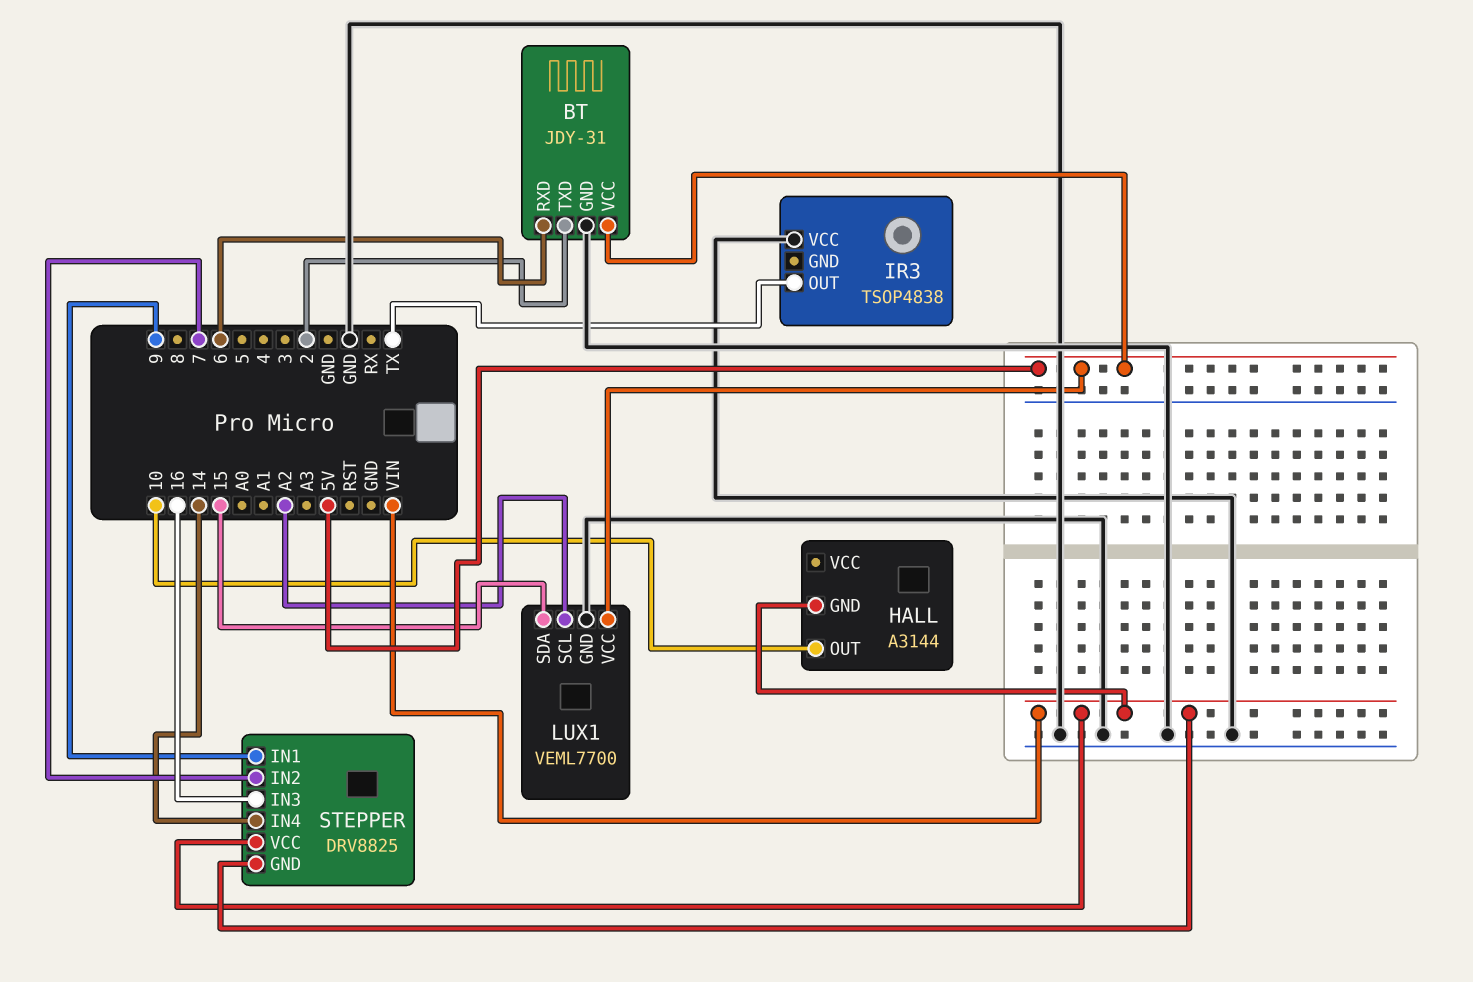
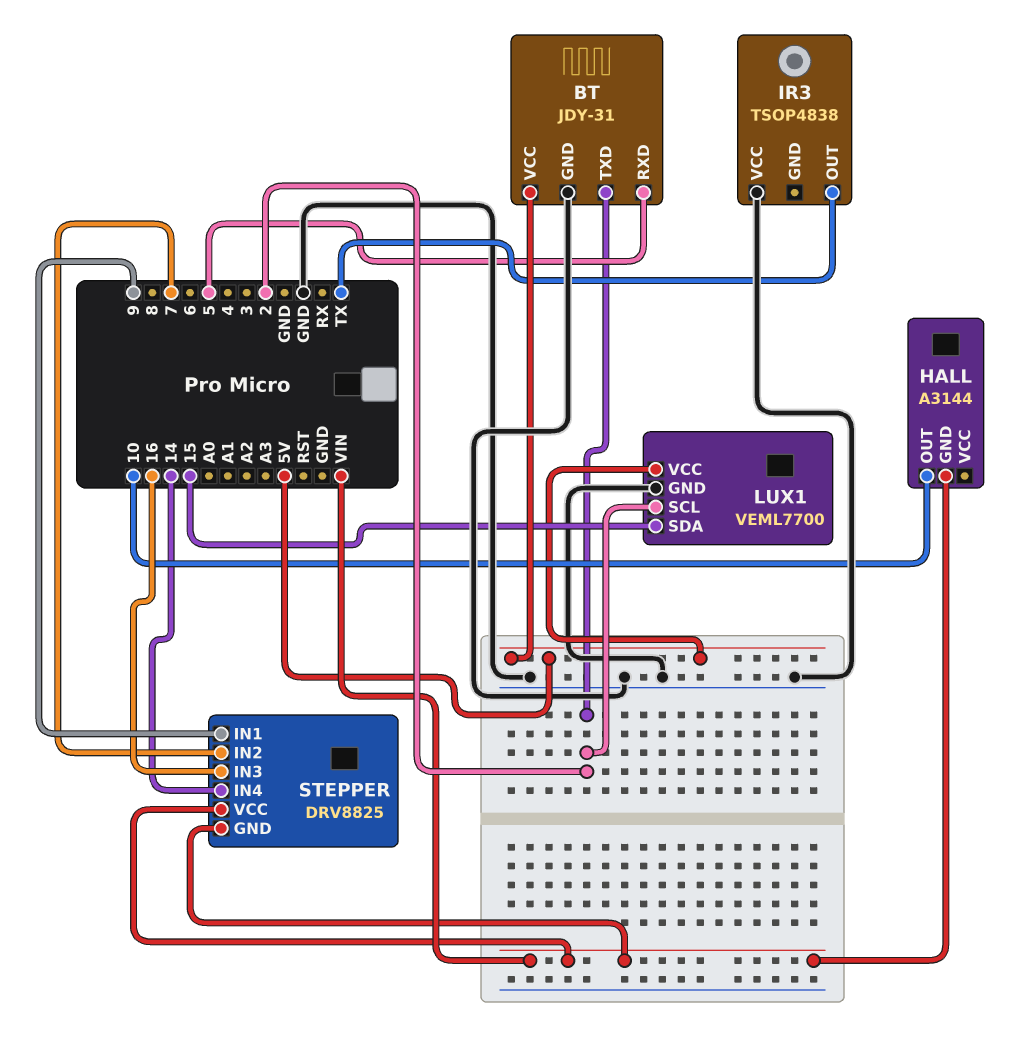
BT pin RXD: 6 -> 5
LUX1 pin SCL: A2 -> 2

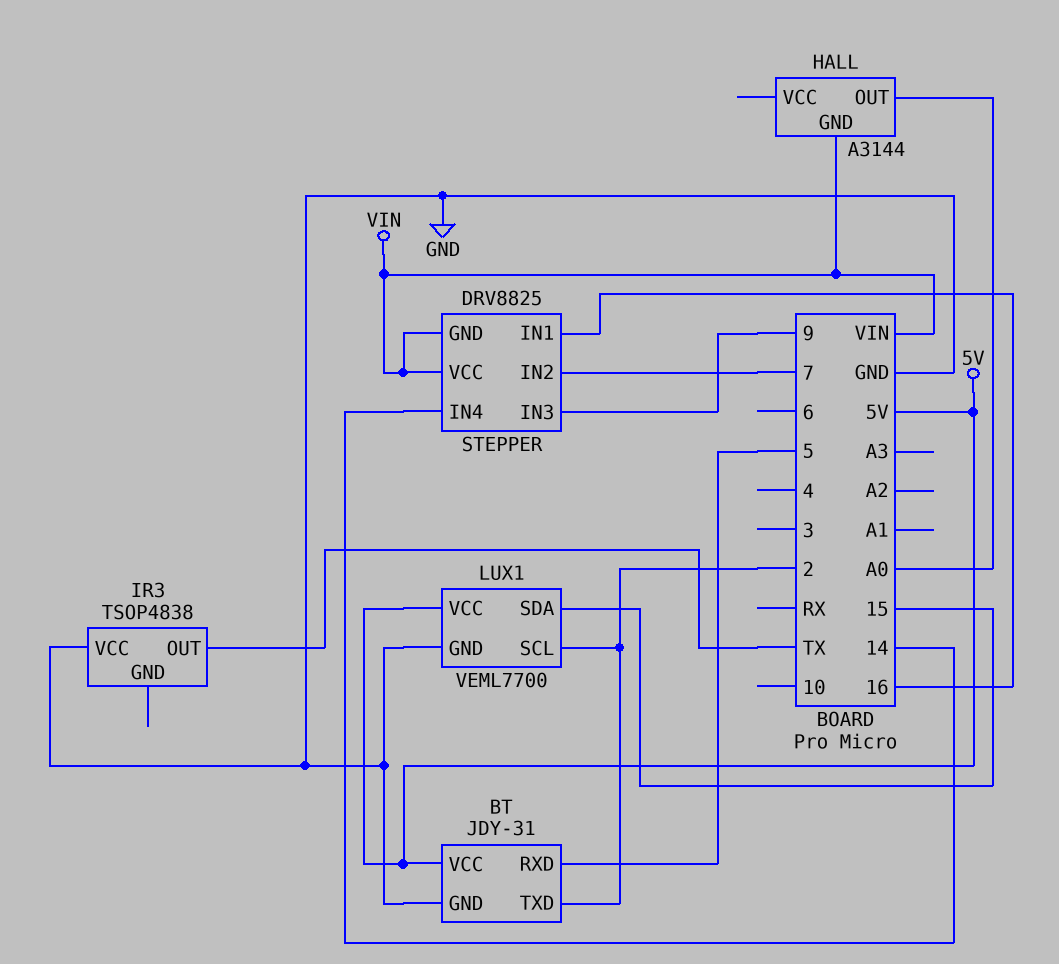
HALL pin OUT: 10 -> A0
STEPPER pin IN1: 9 -> 16
STEPPER pin IN3: 16 -> 9

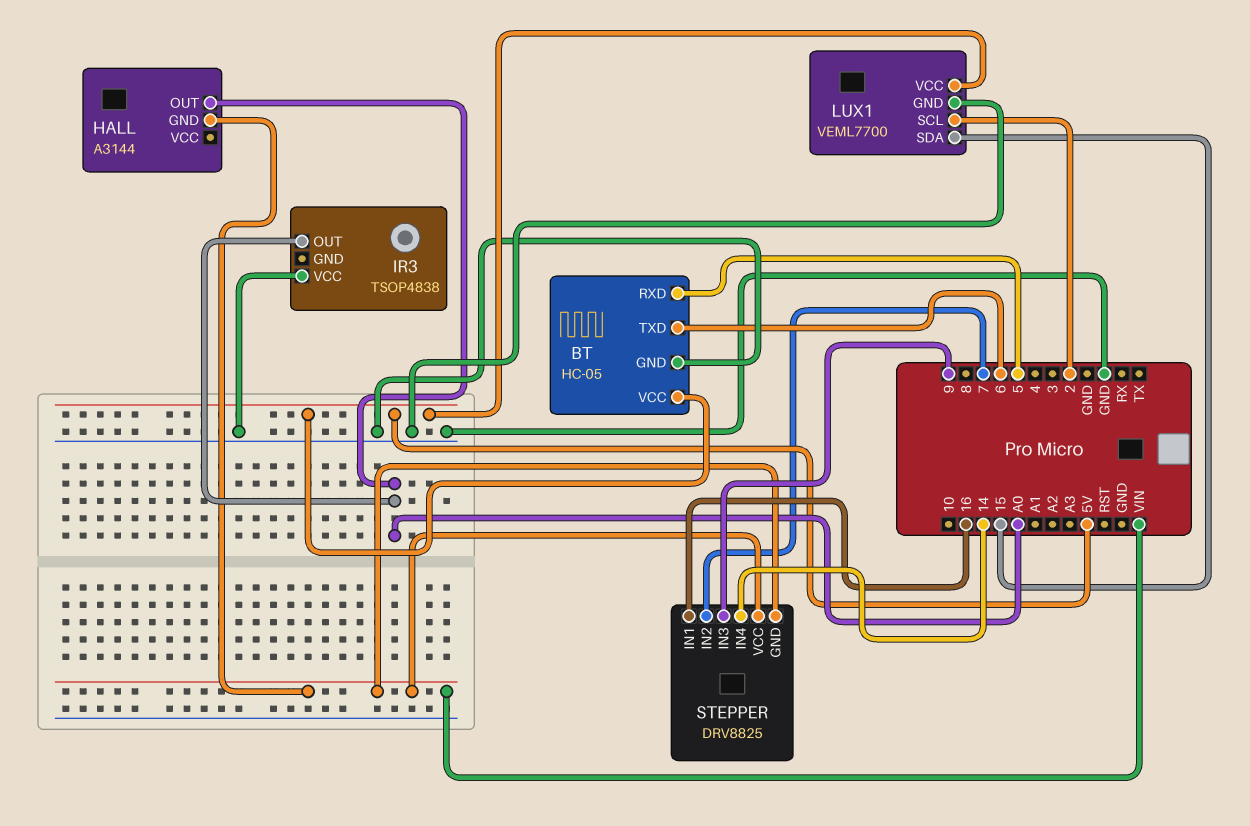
BT: JDY-31 -> HC-05
BT pin TXD: 2 -> 6
IR3 pin OUT: TX -> A0

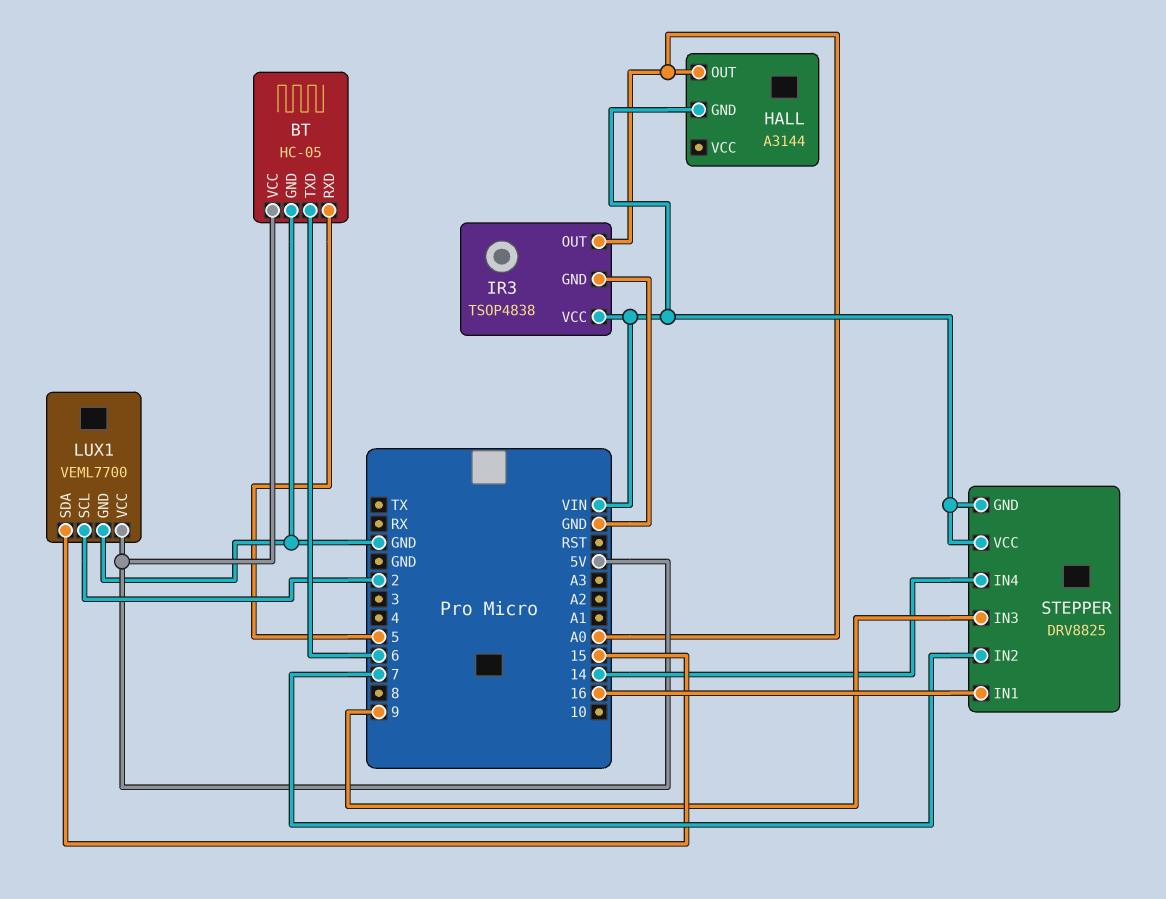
IR3 pin GND: none -> GND
IR3 pin VCC: GND -> VIN

